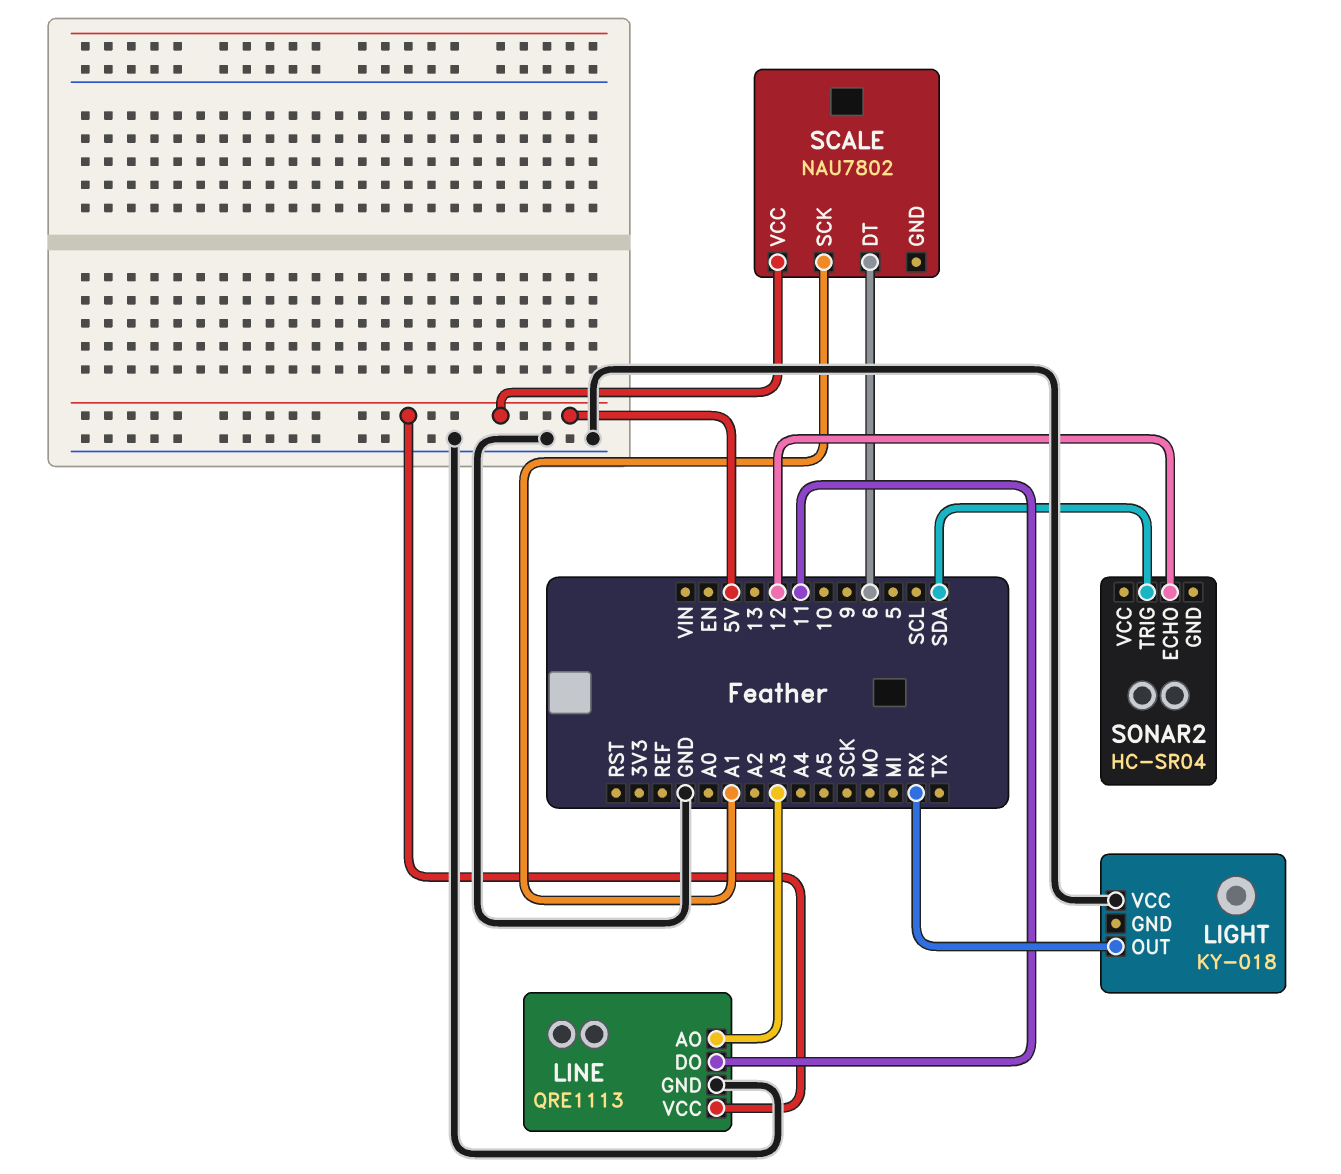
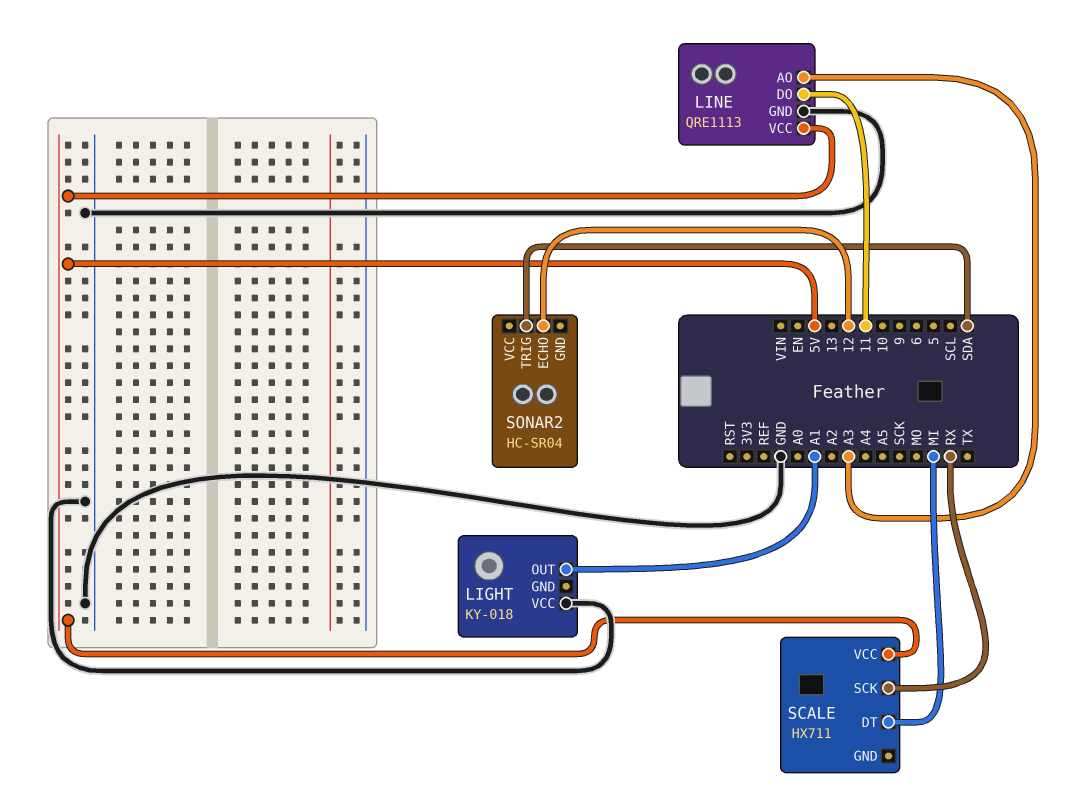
LIGHT pin OUT: RX -> A1
SCALE: NAU7802 -> HX711
SCALE pin DT: 6 -> MI
SCALE pin SCK: A1 -> RX

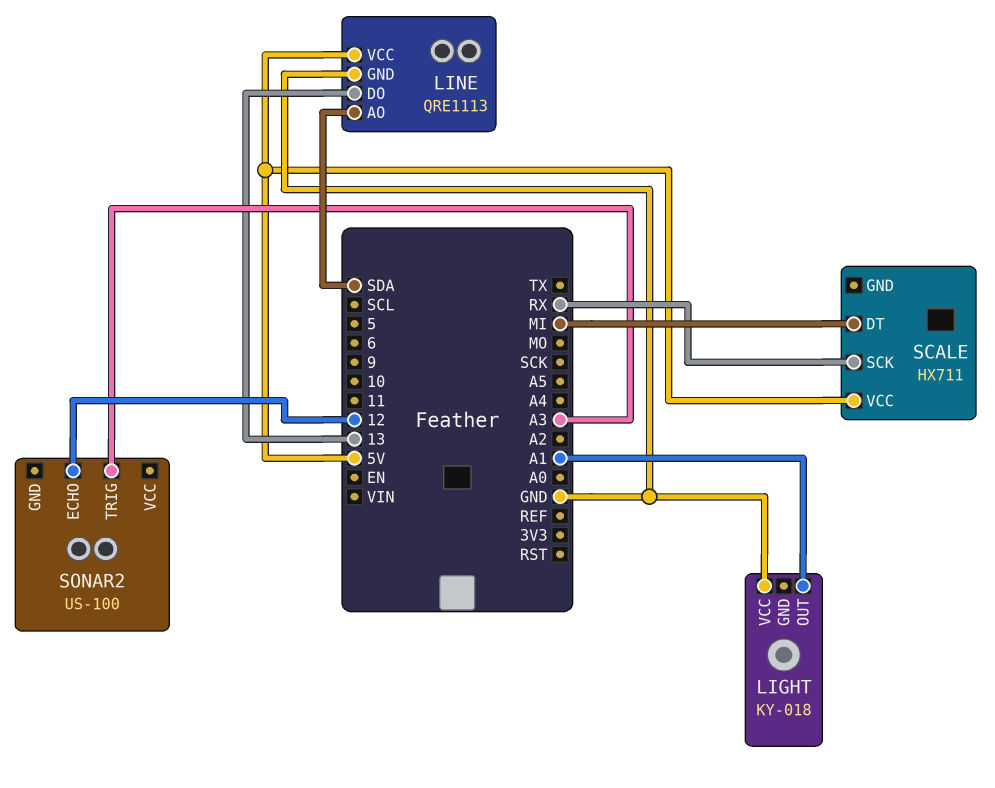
LINE pin AO: A3 -> SDA
LINE pin DO: 11 -> 13
SONAR2: HC-SR04 -> US-100
SONAR2 pin TRIG: SDA -> A3

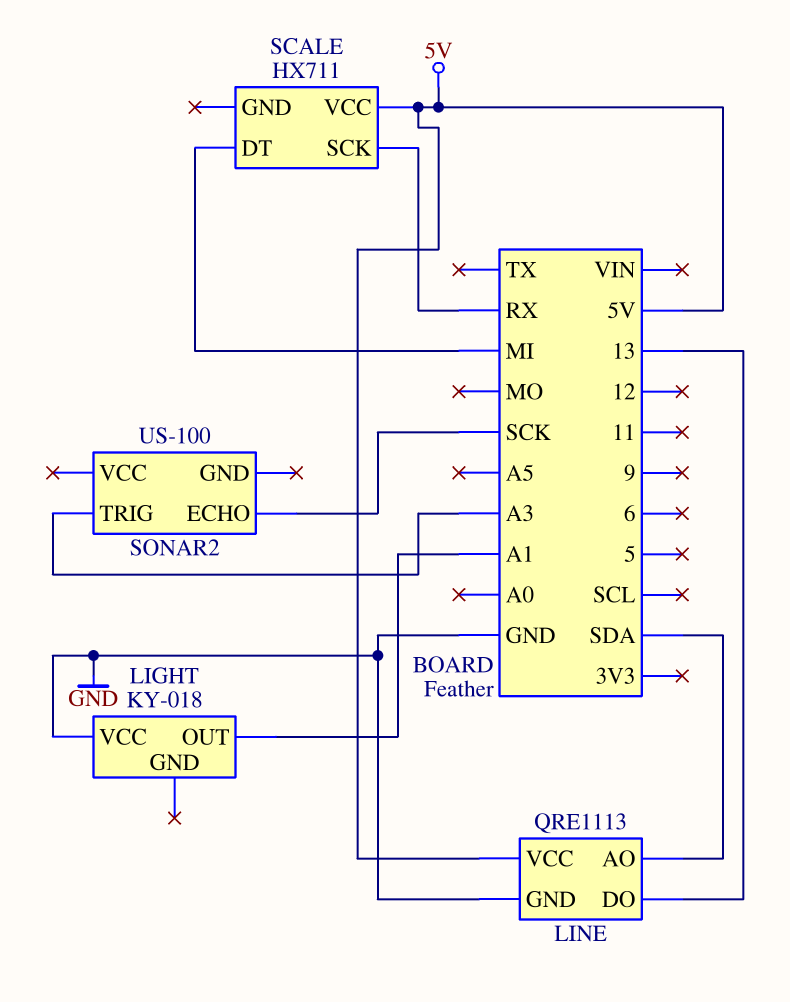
SONAR2 pin ECHO: 12 -> SCK

